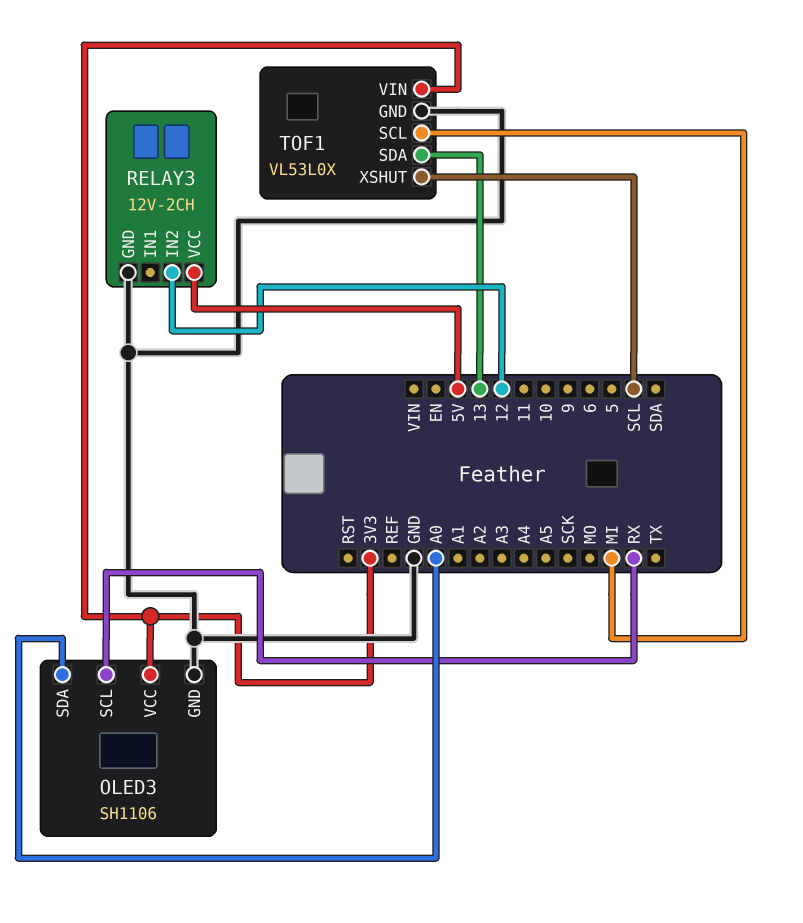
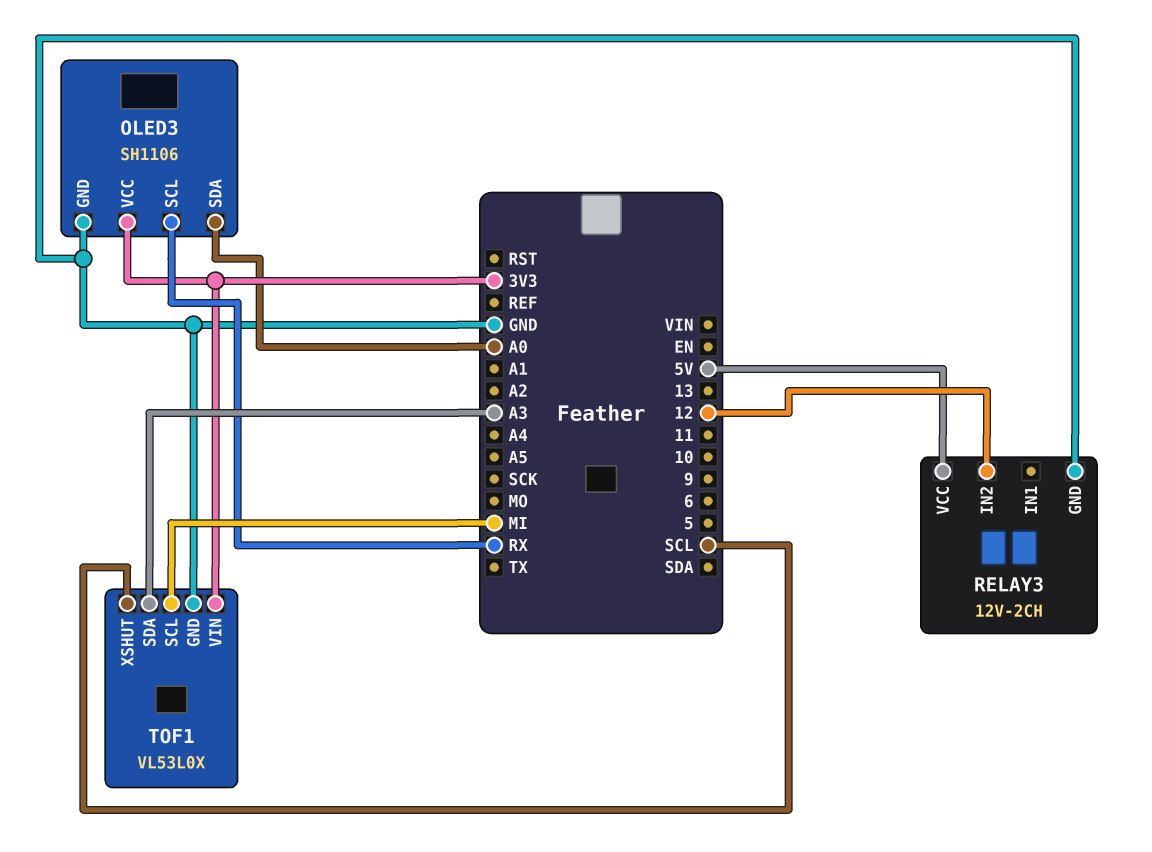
TOF1 pin SDA: 13 -> A3

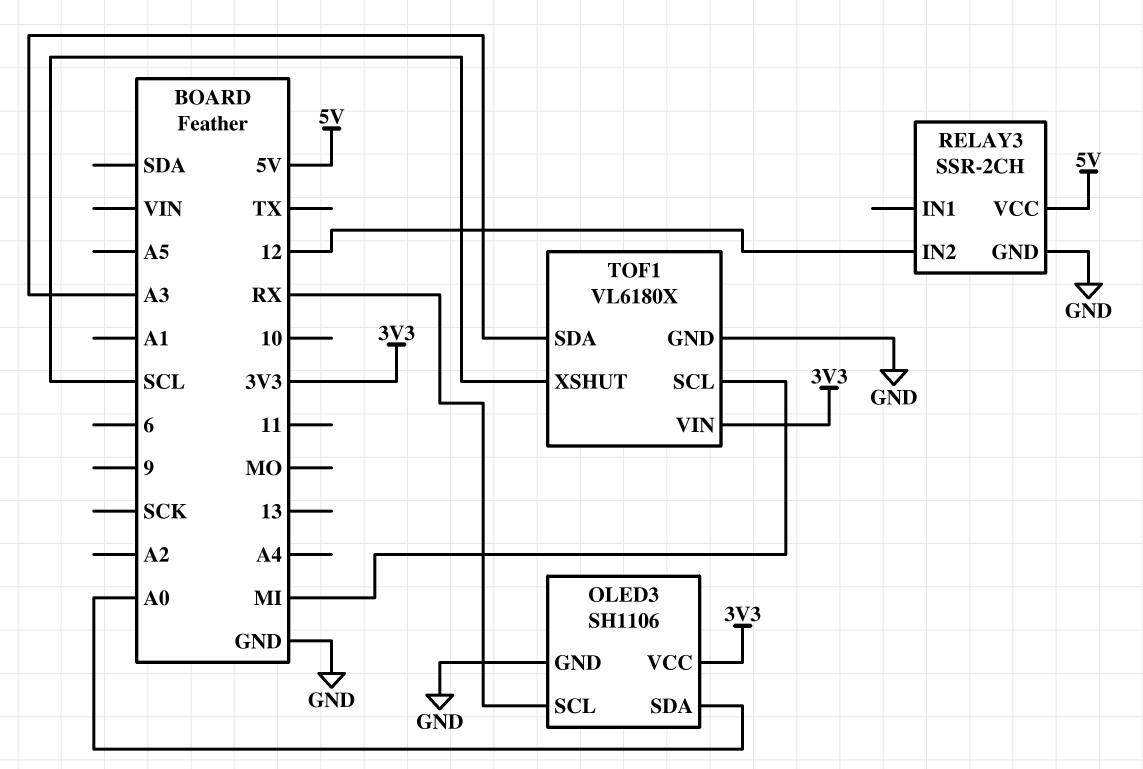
RELAY3: 12V-2CH -> SSR-2CH
TOF1: VL53L0X -> VL6180X

